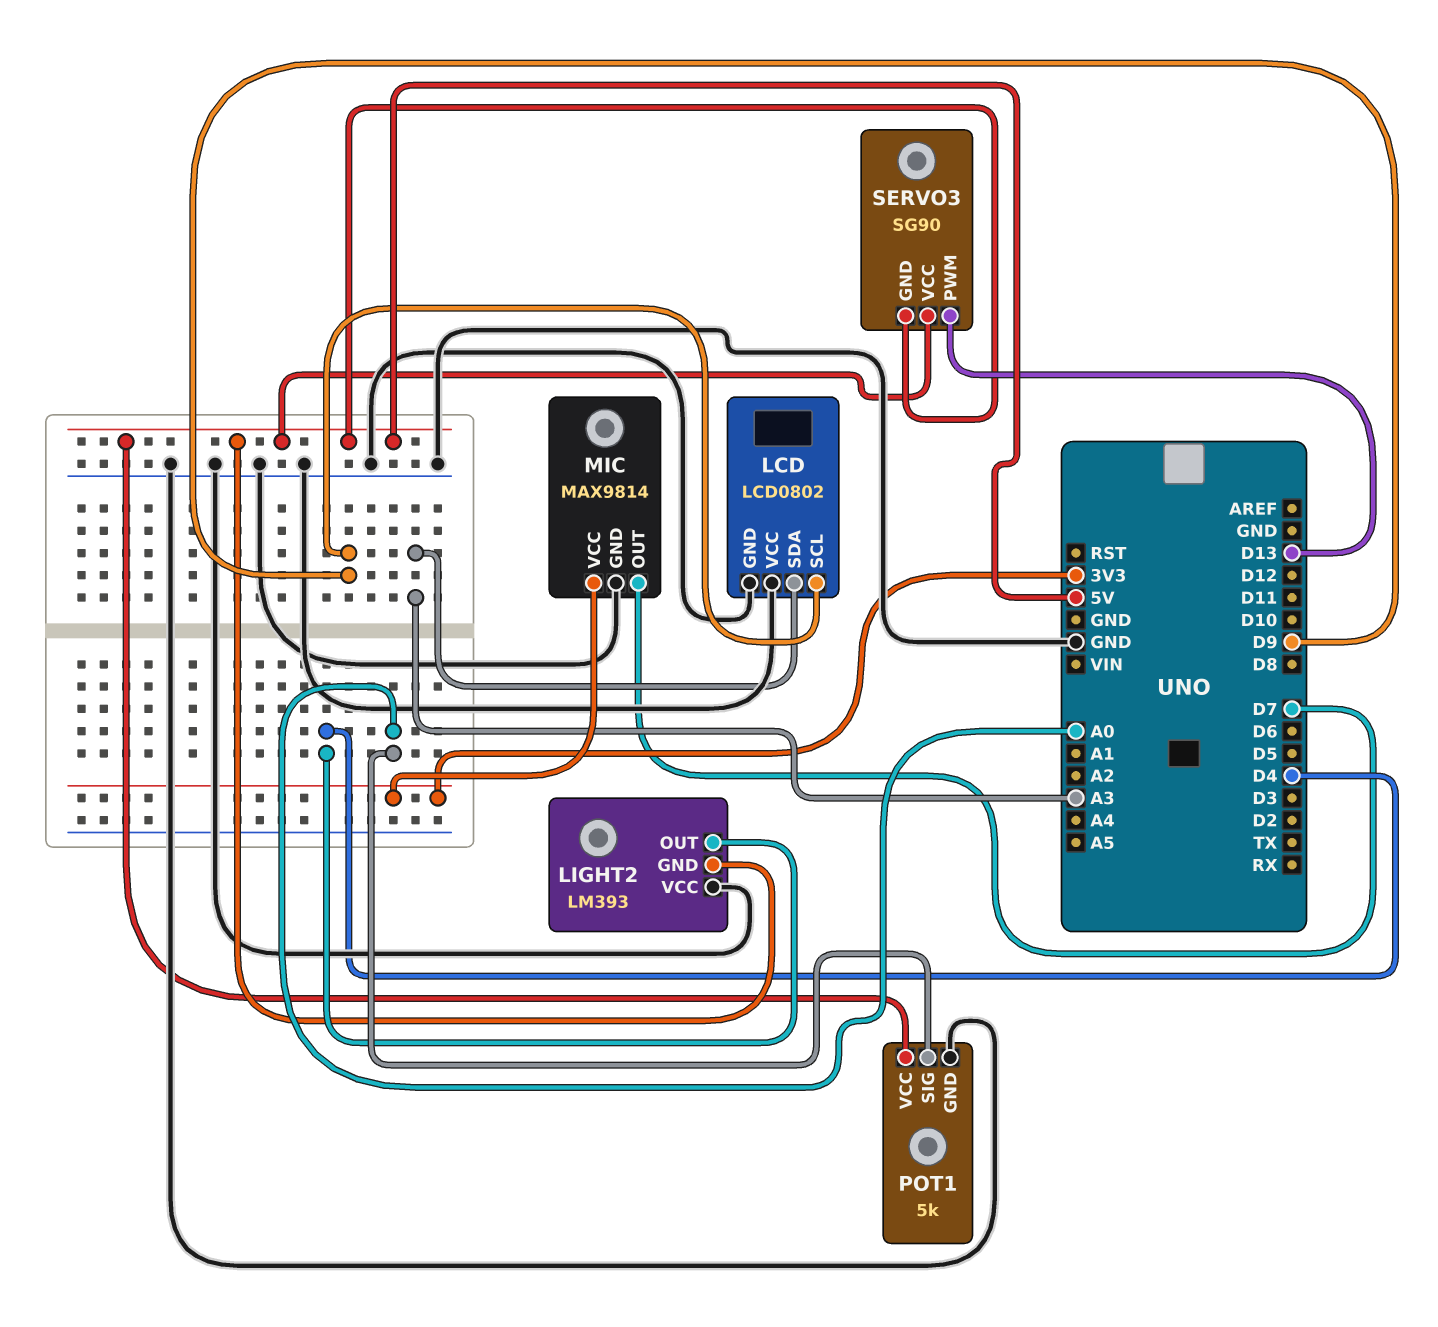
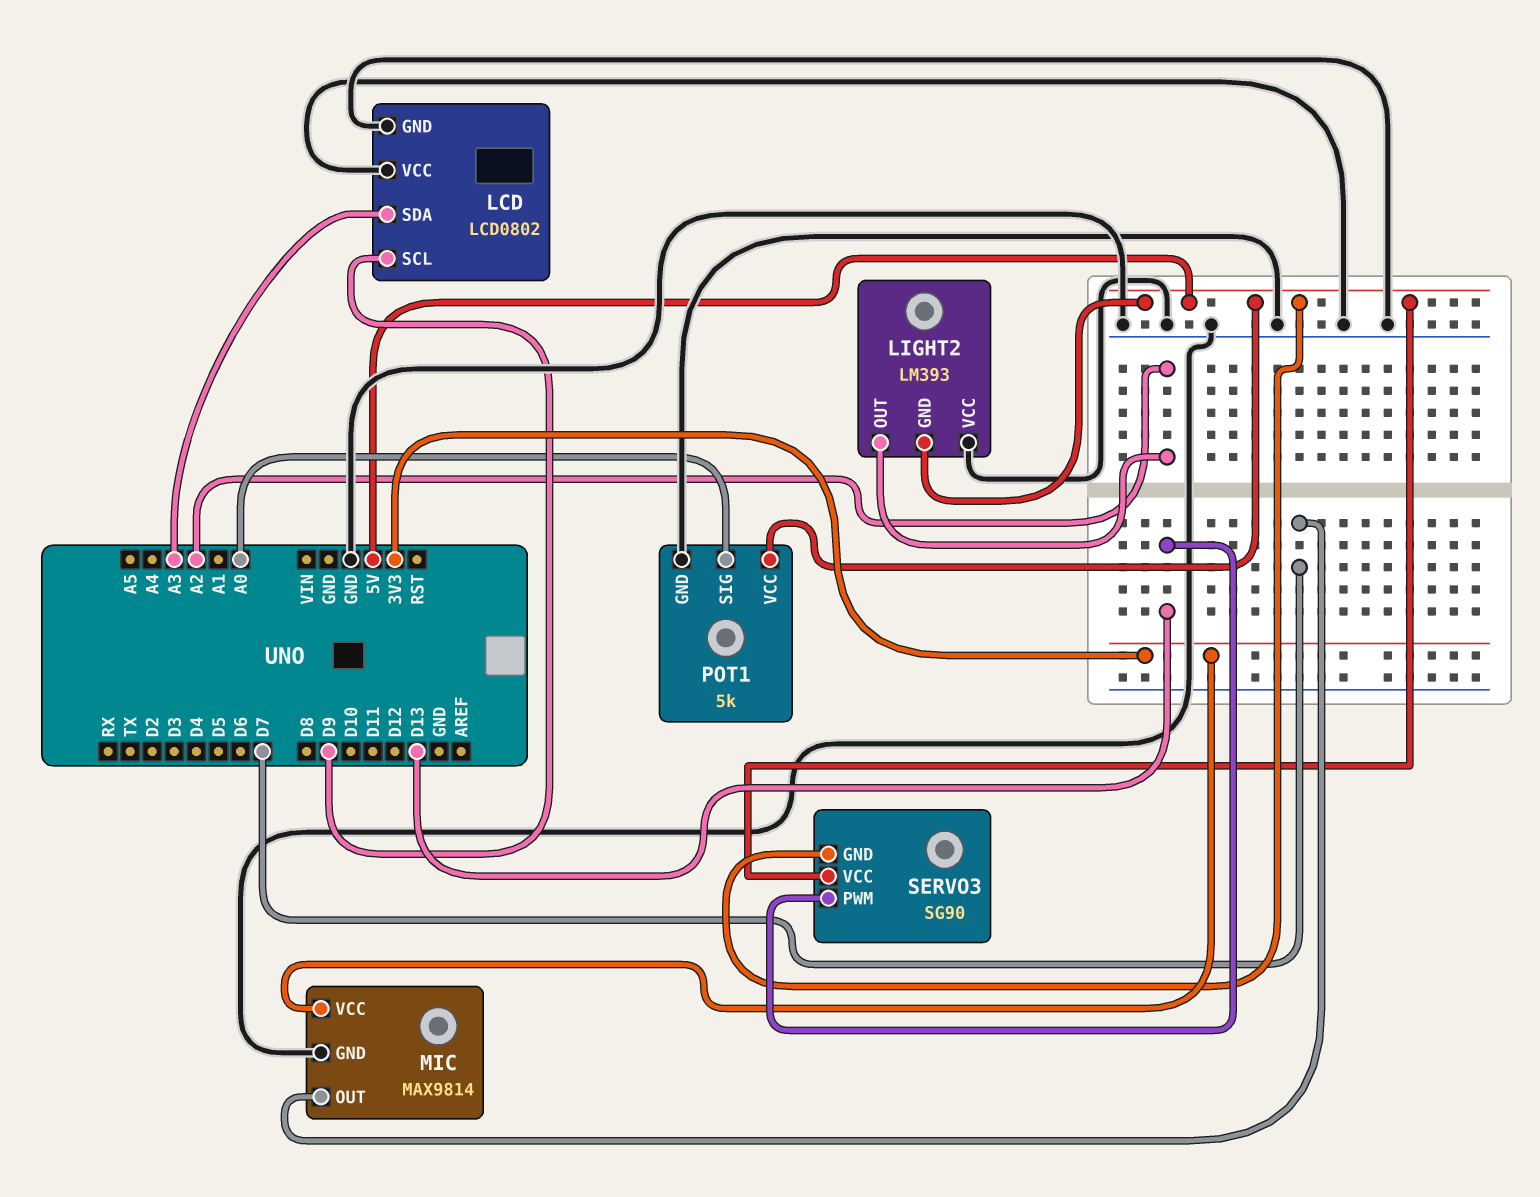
LIGHT2 pin OUT: D4 -> A2

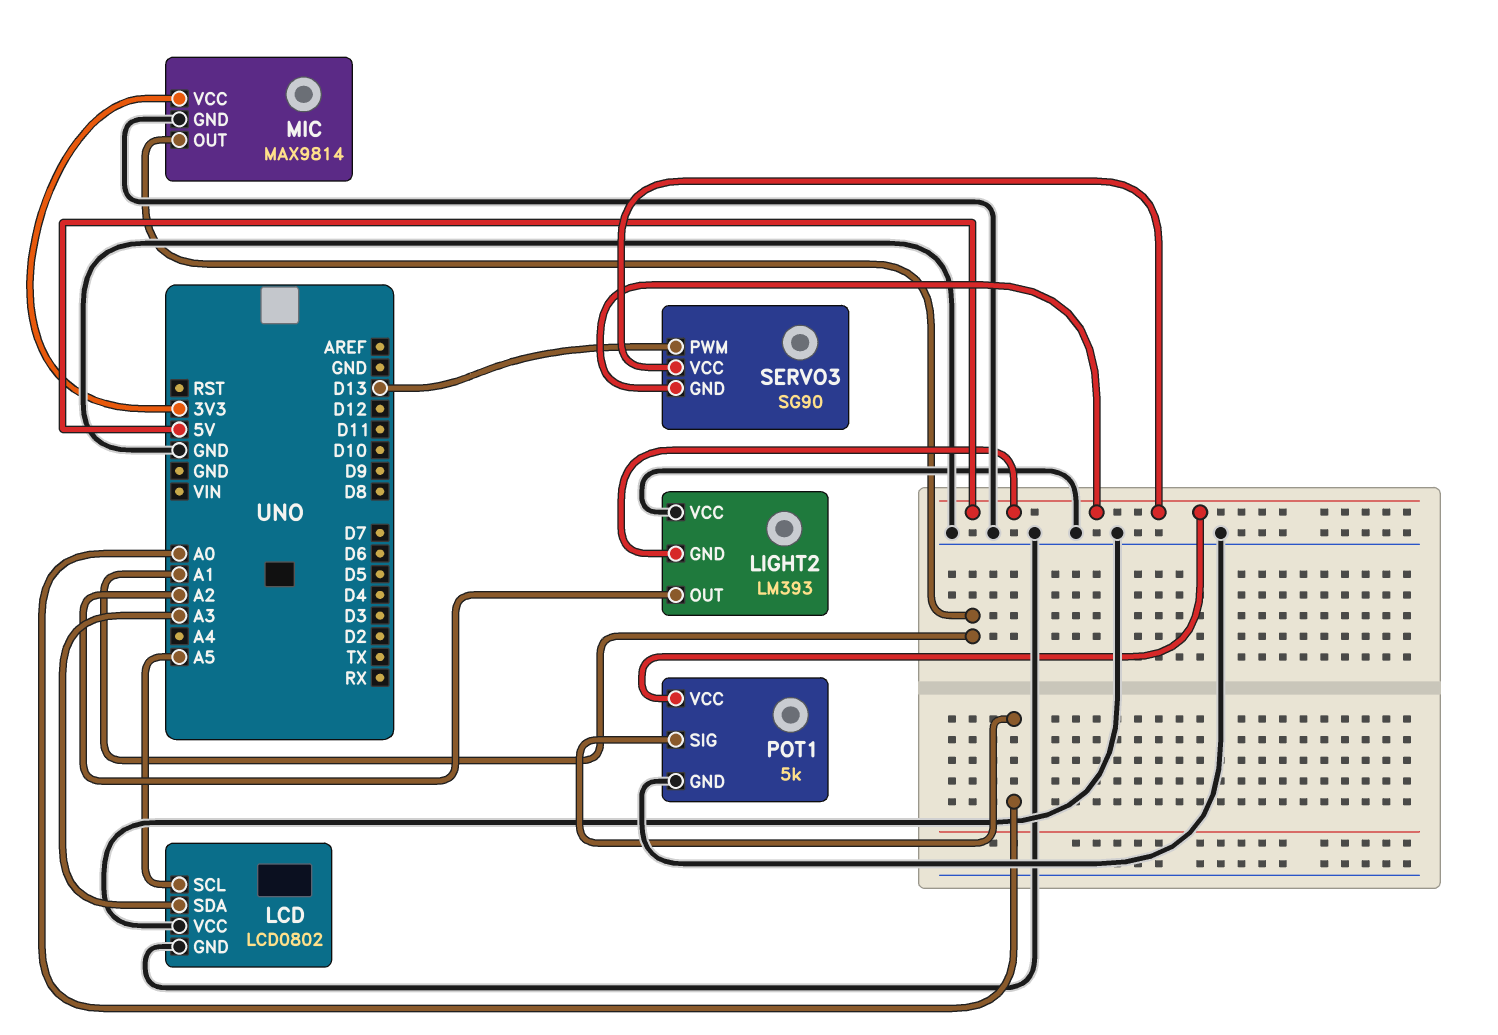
LCD pin SCL: D9 -> A5
MIC pin OUT: D7 -> A1

